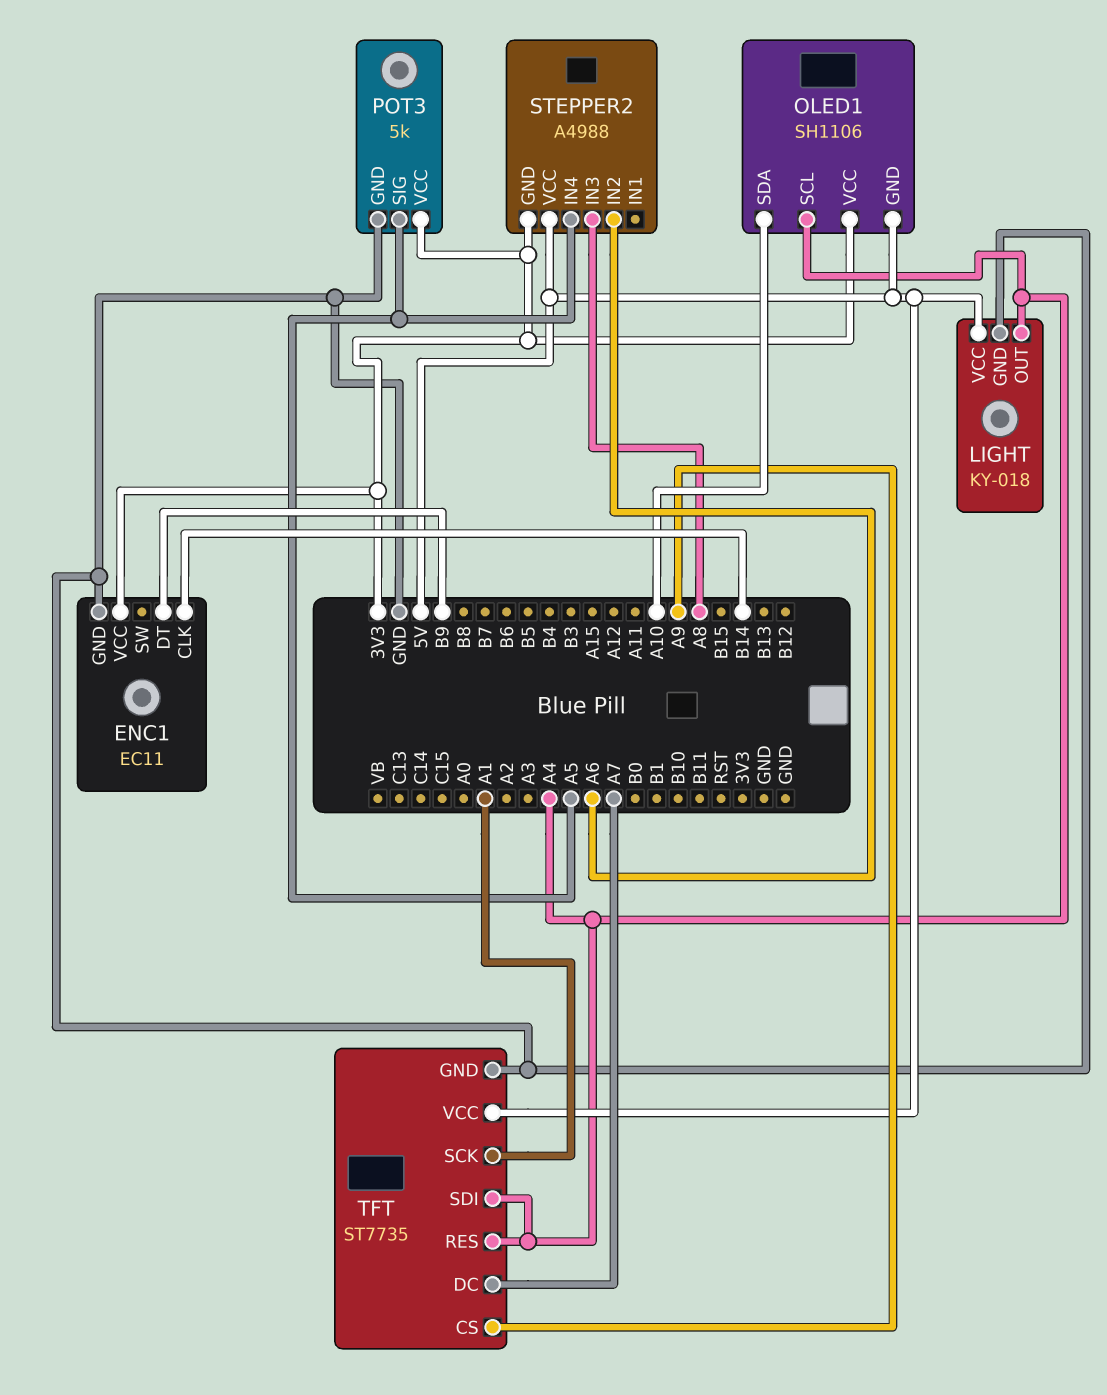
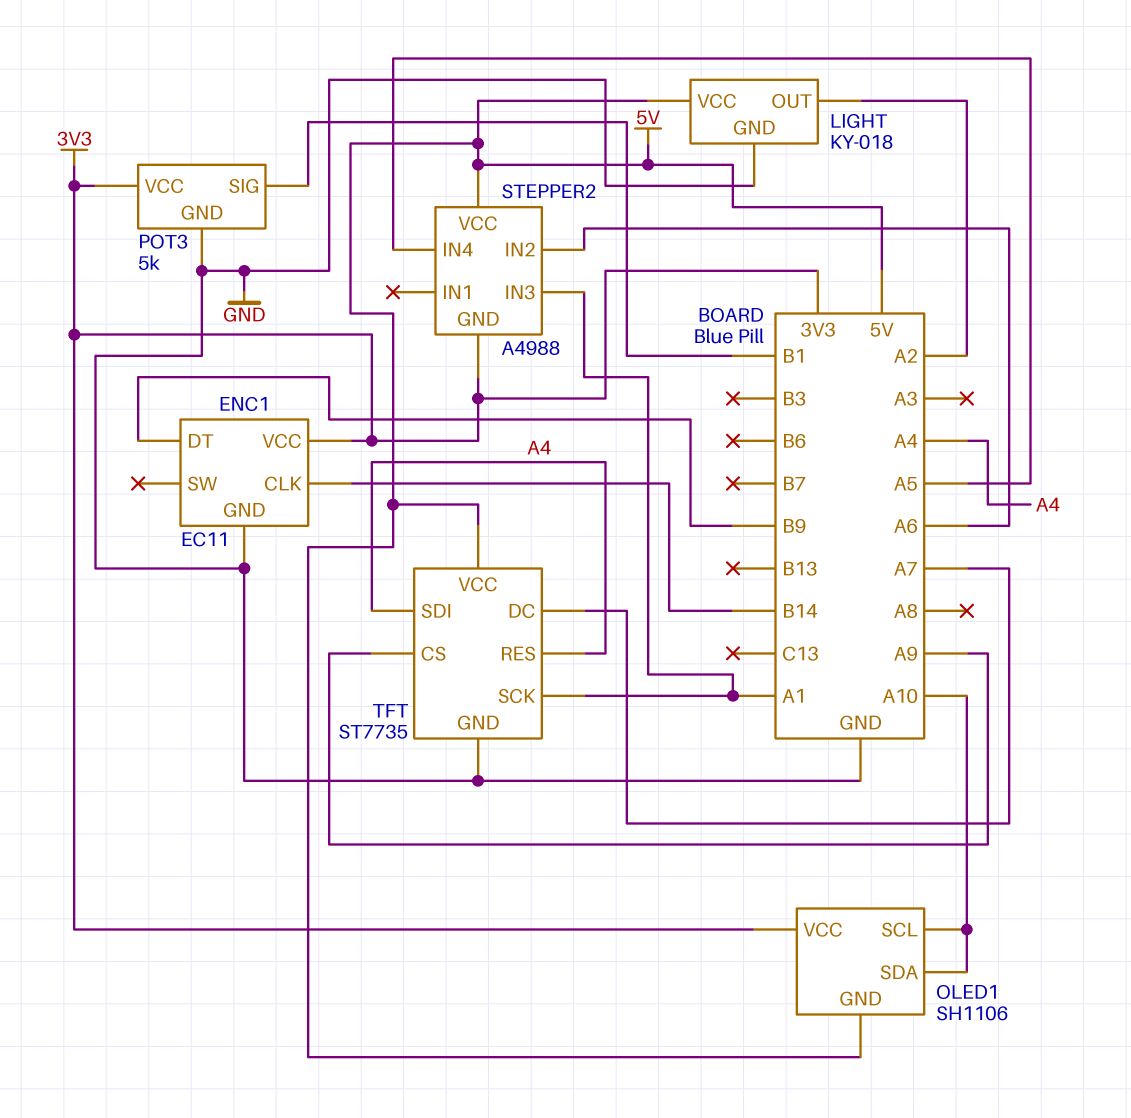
LIGHT pin OUT: A4 -> A2
OLED1 pin SCL: A4 -> A10
POT3 pin SIG: A5 -> B1
STEPPER2 pin IN3: A8 -> A1

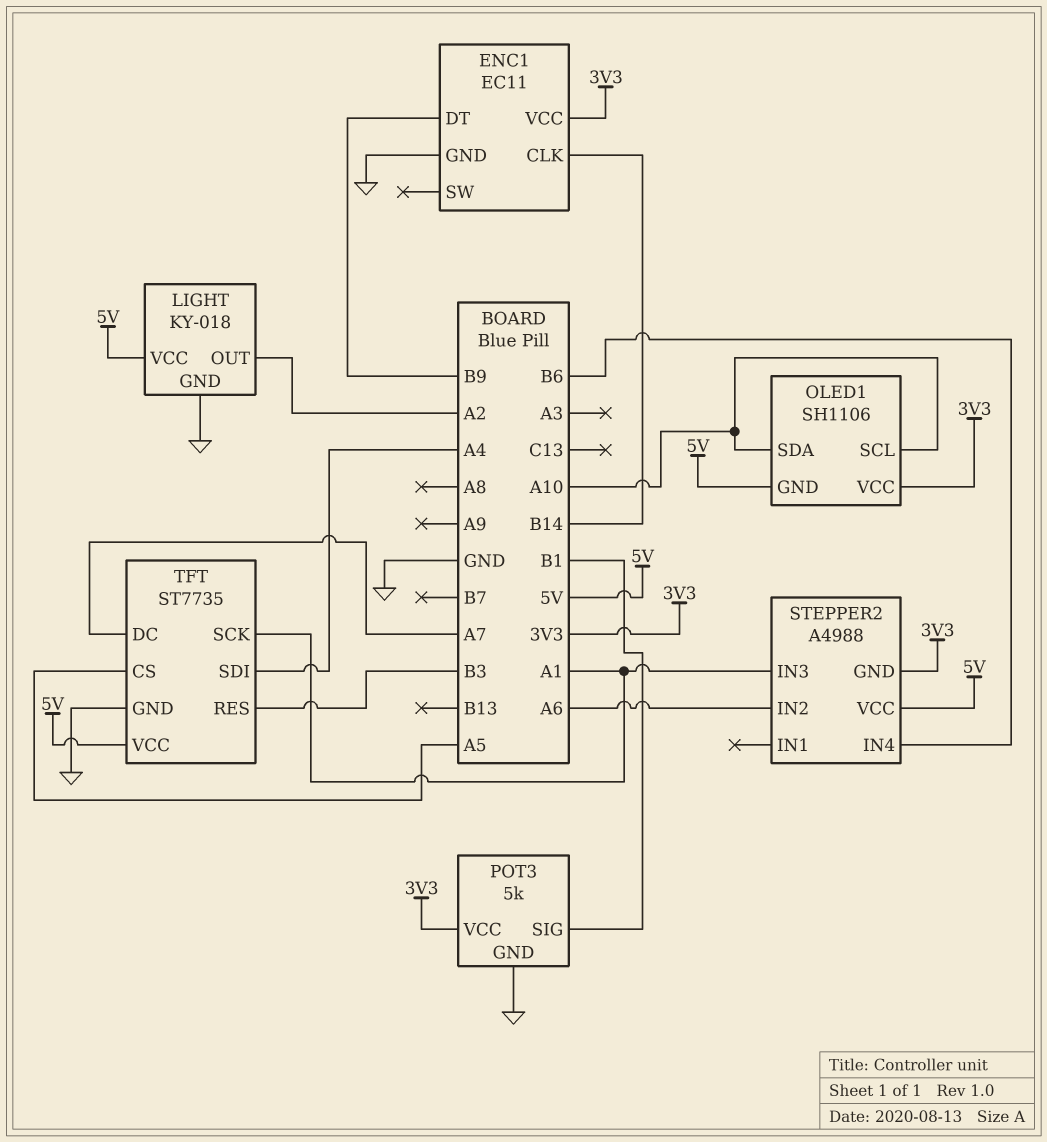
STEPPER2 pin IN4: A5 -> B6
TFT pin CS: A9 -> A5
TFT pin RES: A4 -> B3

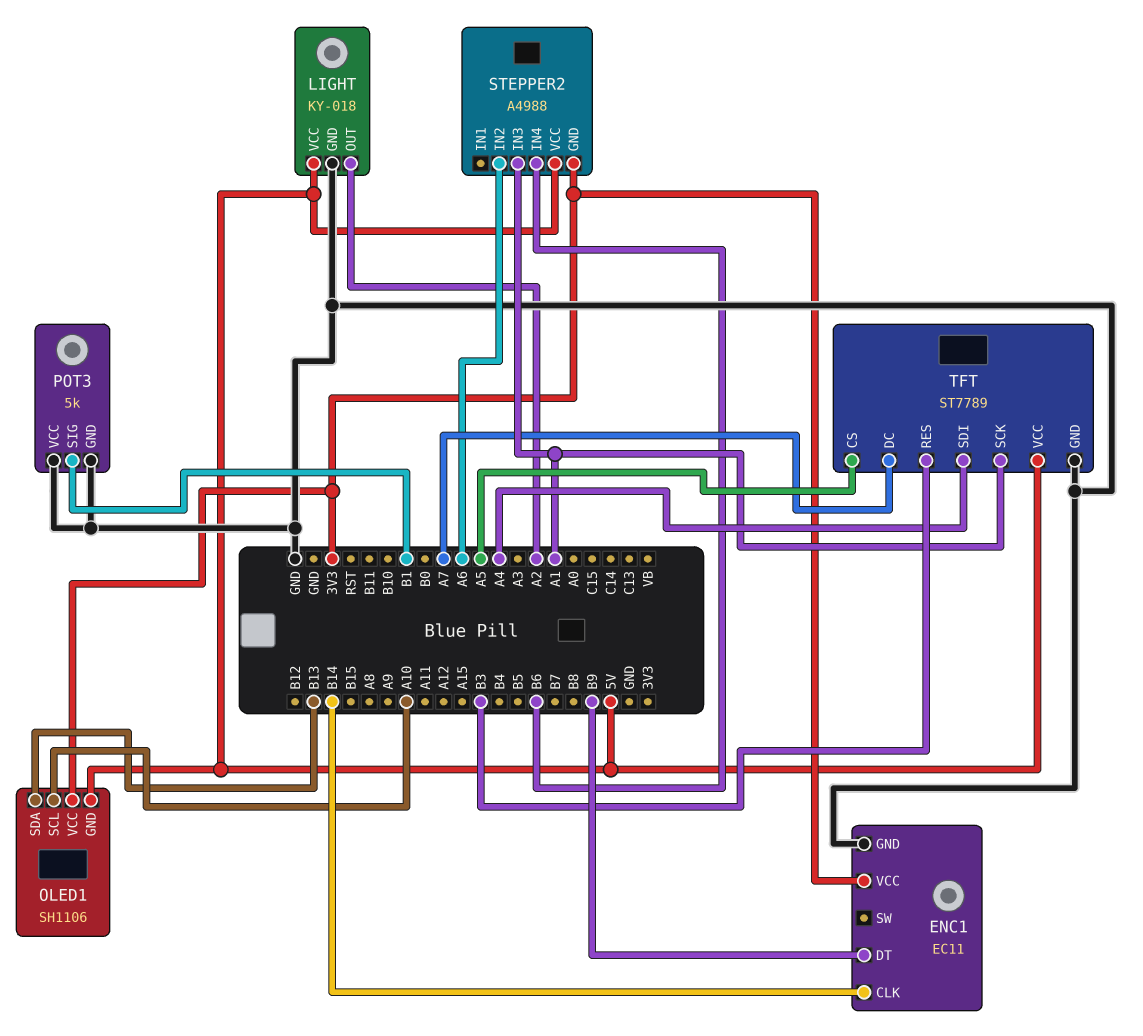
OLED1 pin SDA: A10 -> B13
POT3 pin VCC: 3V3 -> GND
TFT: ST7735 -> ST7789

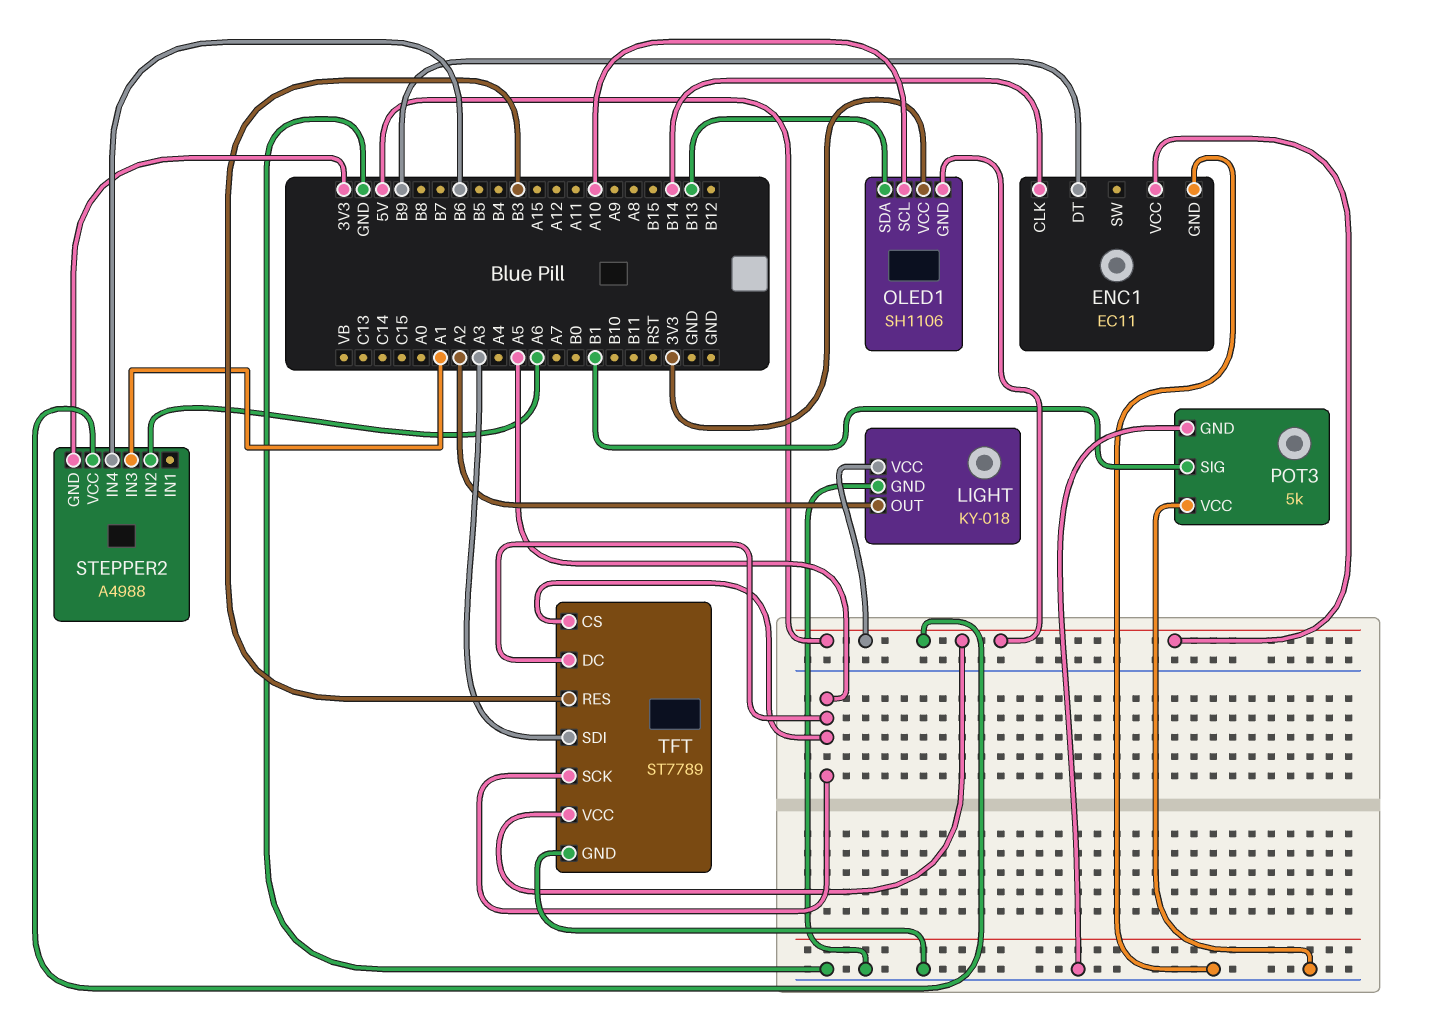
ENC1 pin VCC: 3V3 -> 5V
TFT pin DC: A7 -> A5
TFT pin SCK: A1 -> A5
TFT pin SDI: A4 -> A3

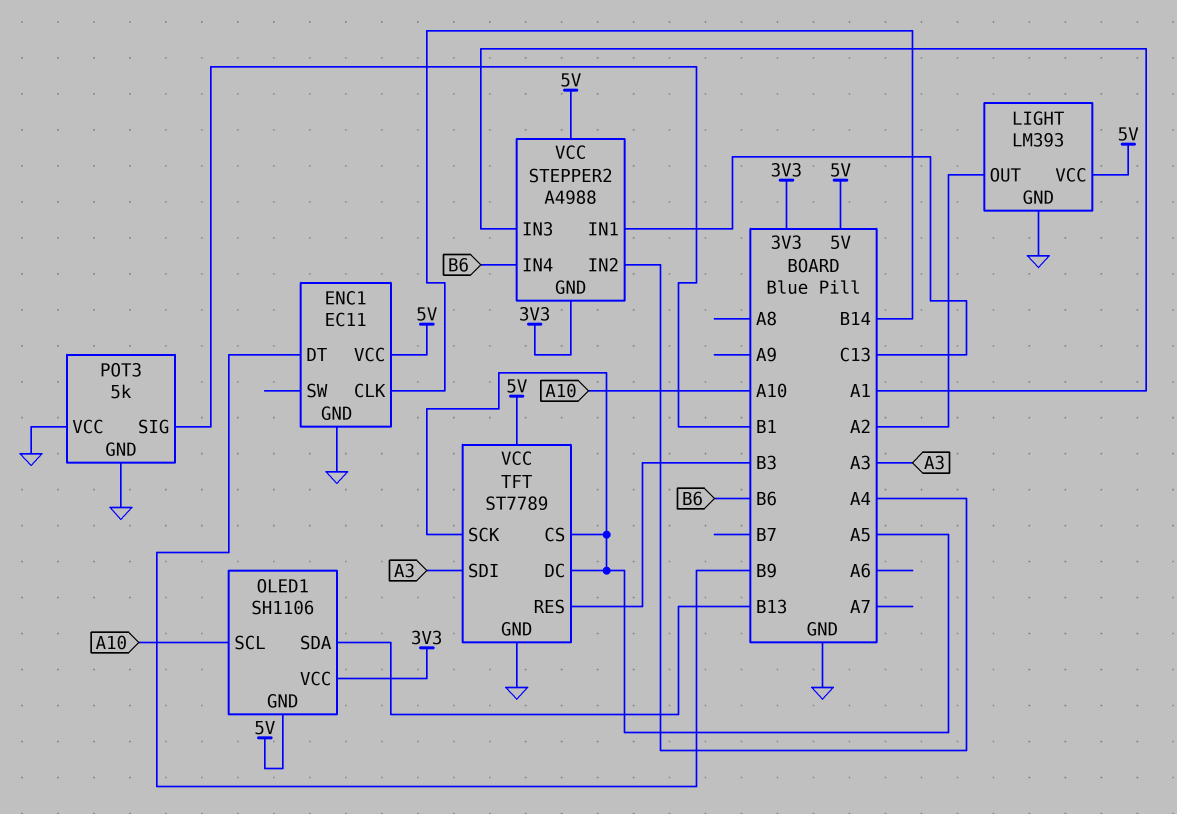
LIGHT: KY-018 -> LM393
STEPPER2 pin IN1: none -> C13
STEPPER2 pin IN2: A6 -> A4

